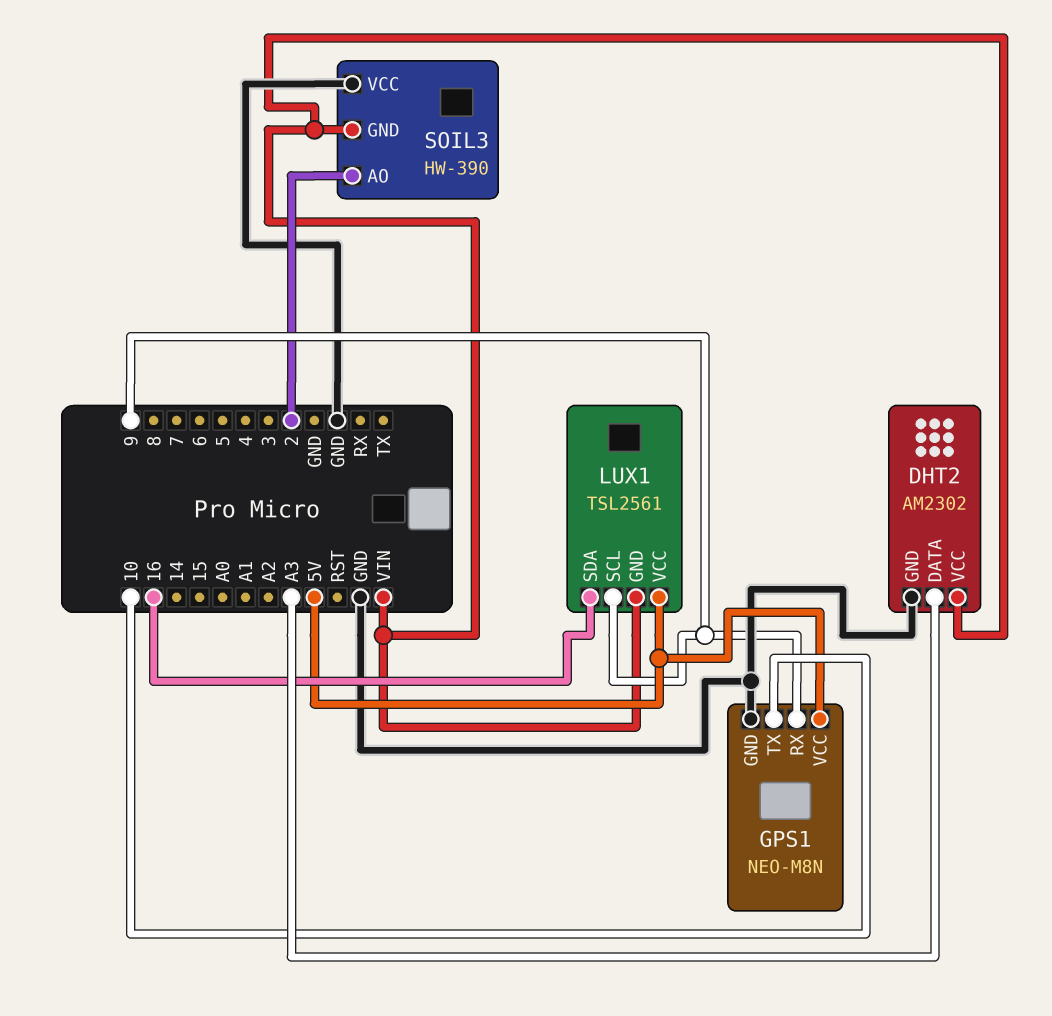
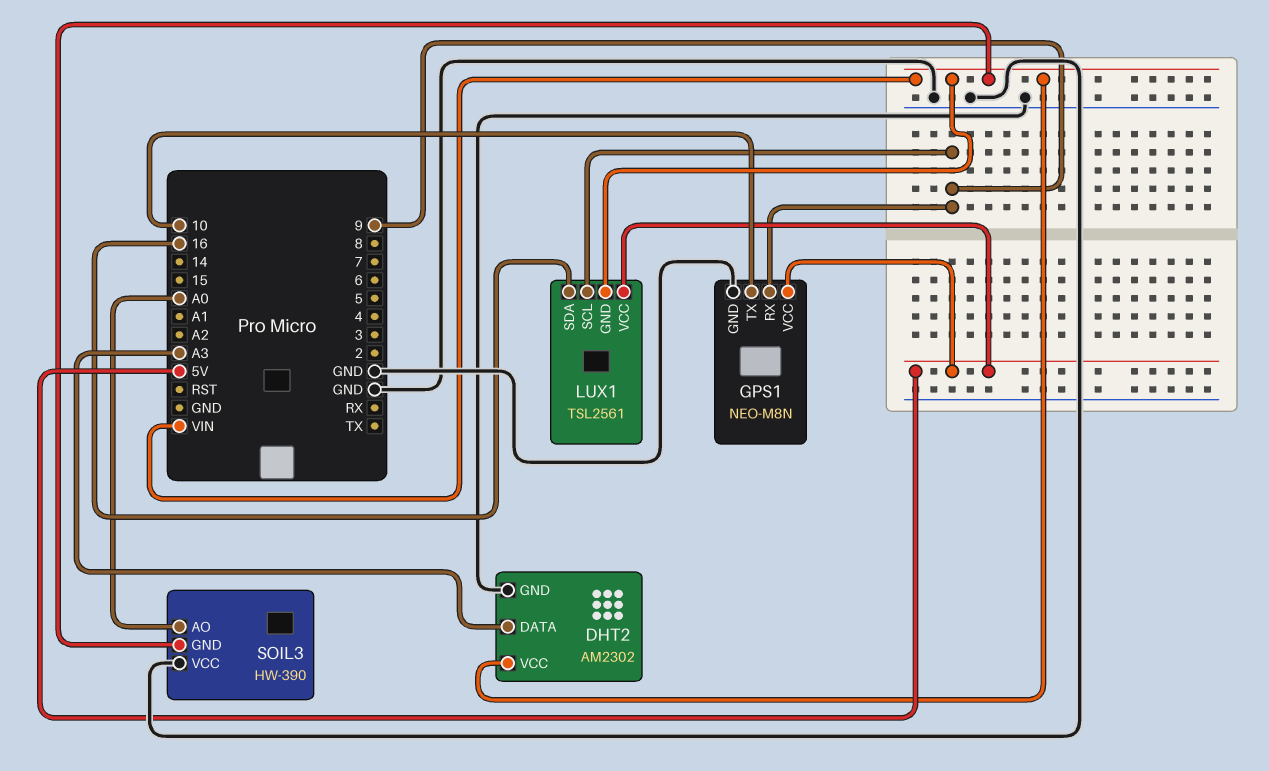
SOIL3 pin AO: 2 -> A0

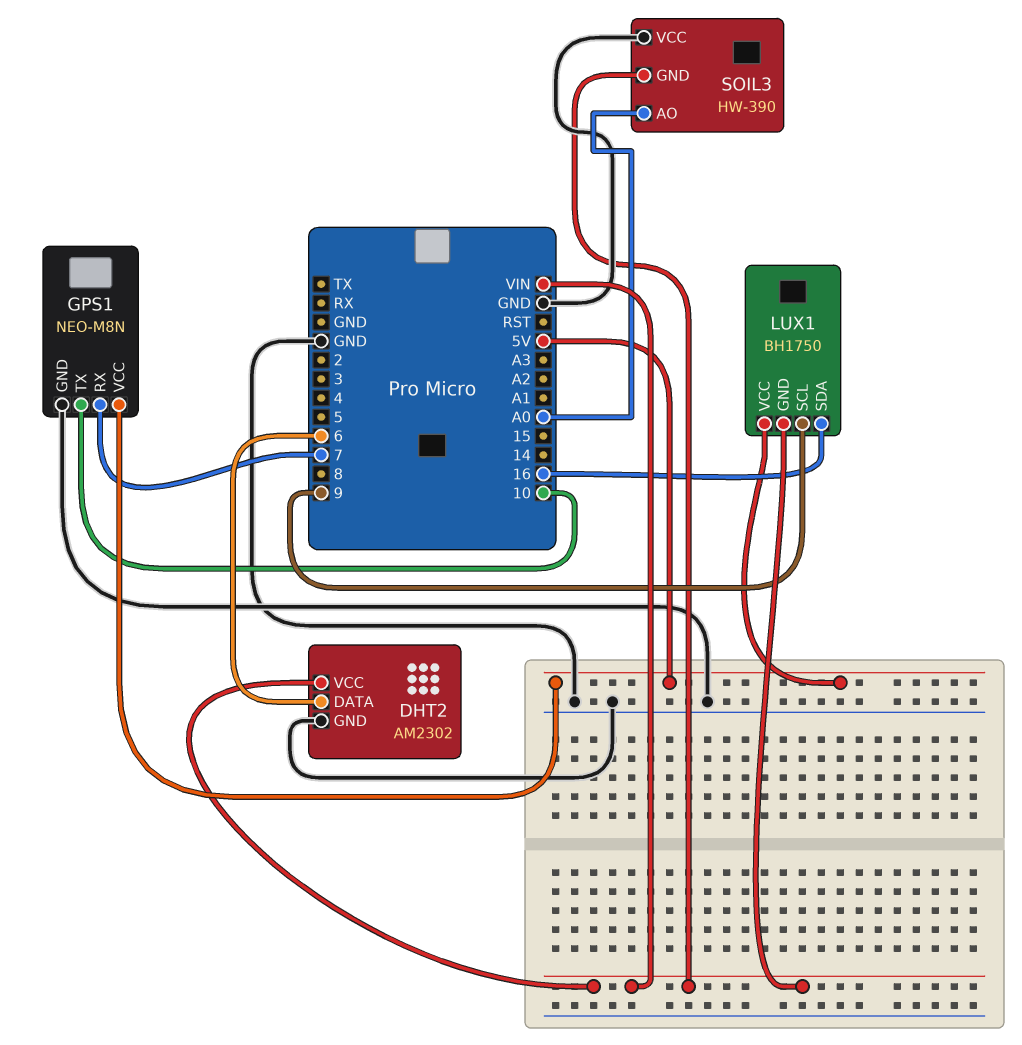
DHT2 pin DATA: A3 -> 6
GPS1 pin RX: 9 -> 7
LUX1: TSL2561 -> BH1750

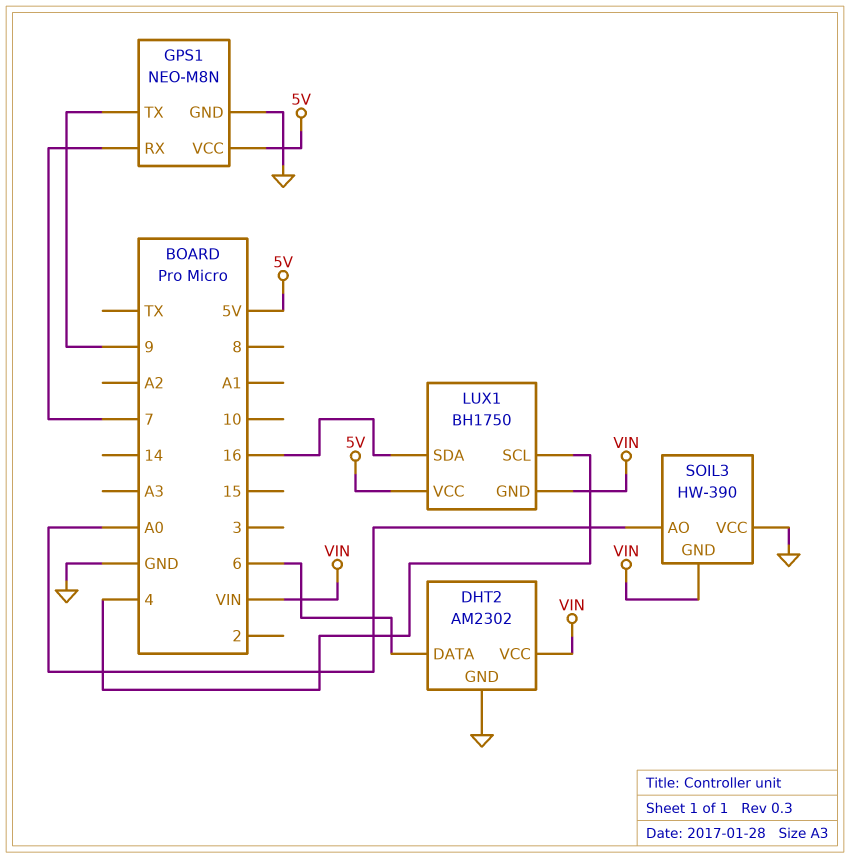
GPS1 pin TX: 10 -> 9
LUX1 pin SCL: 9 -> 4

